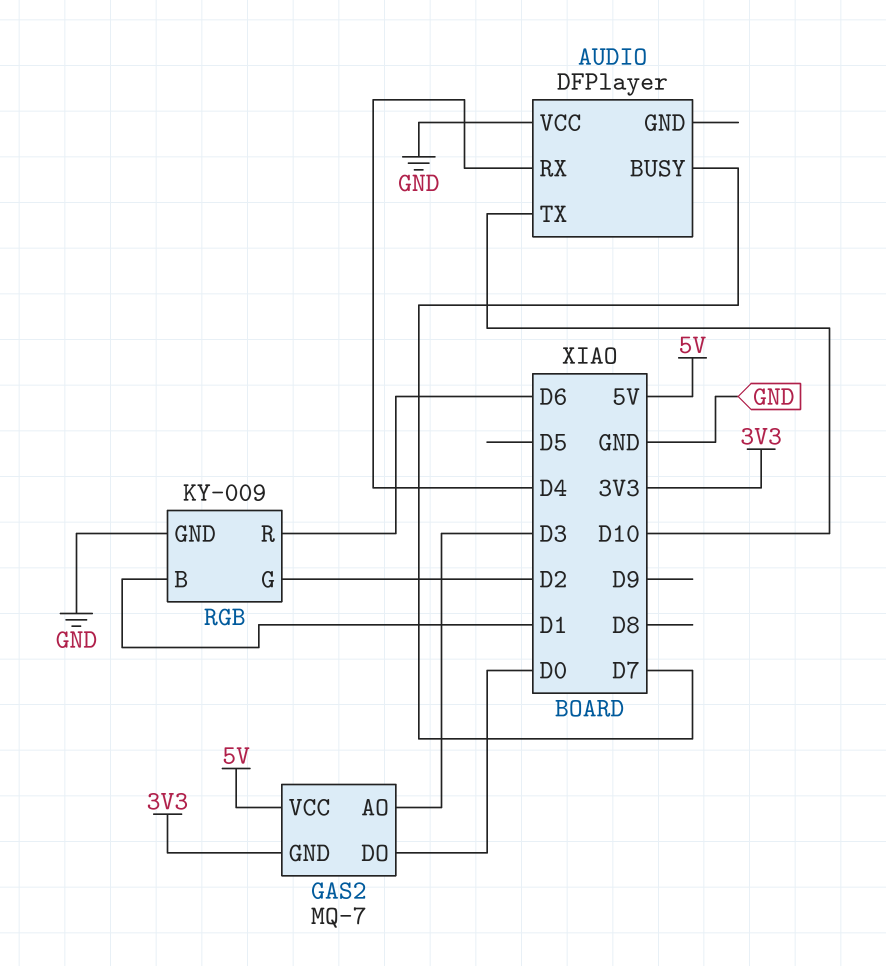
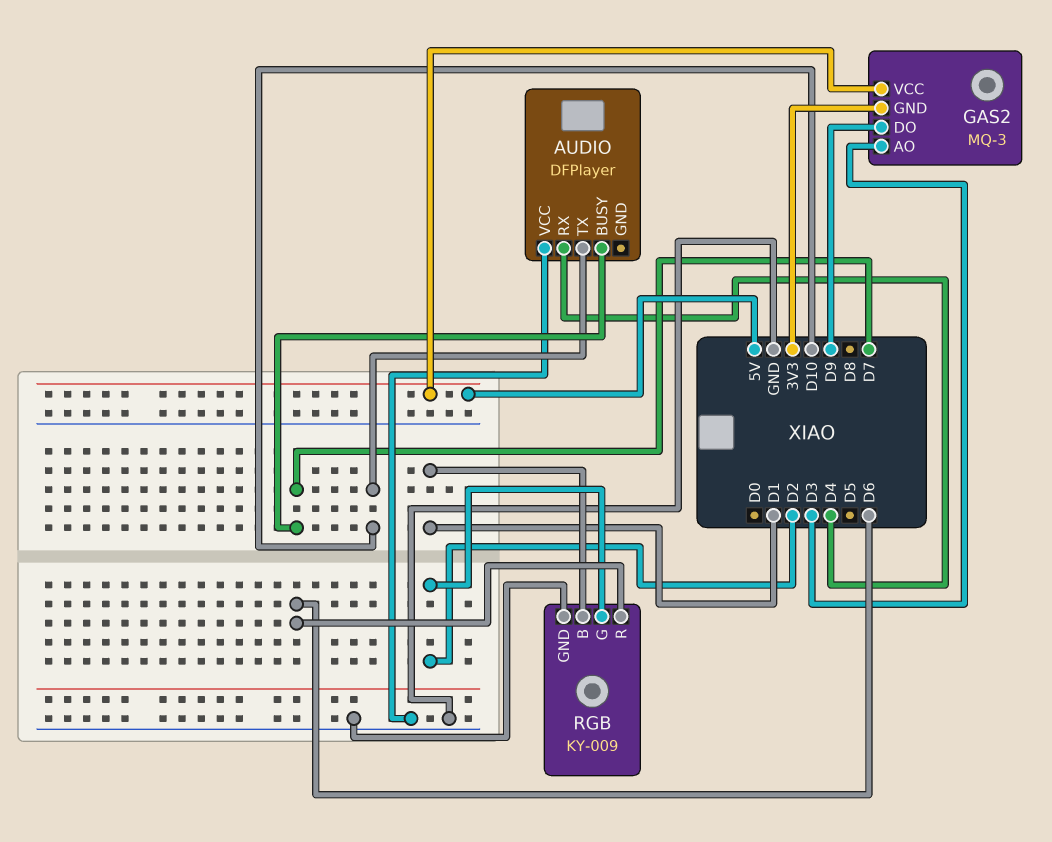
GAS2: MQ-7 -> MQ-3
GAS2 pin DO: D0 -> D9

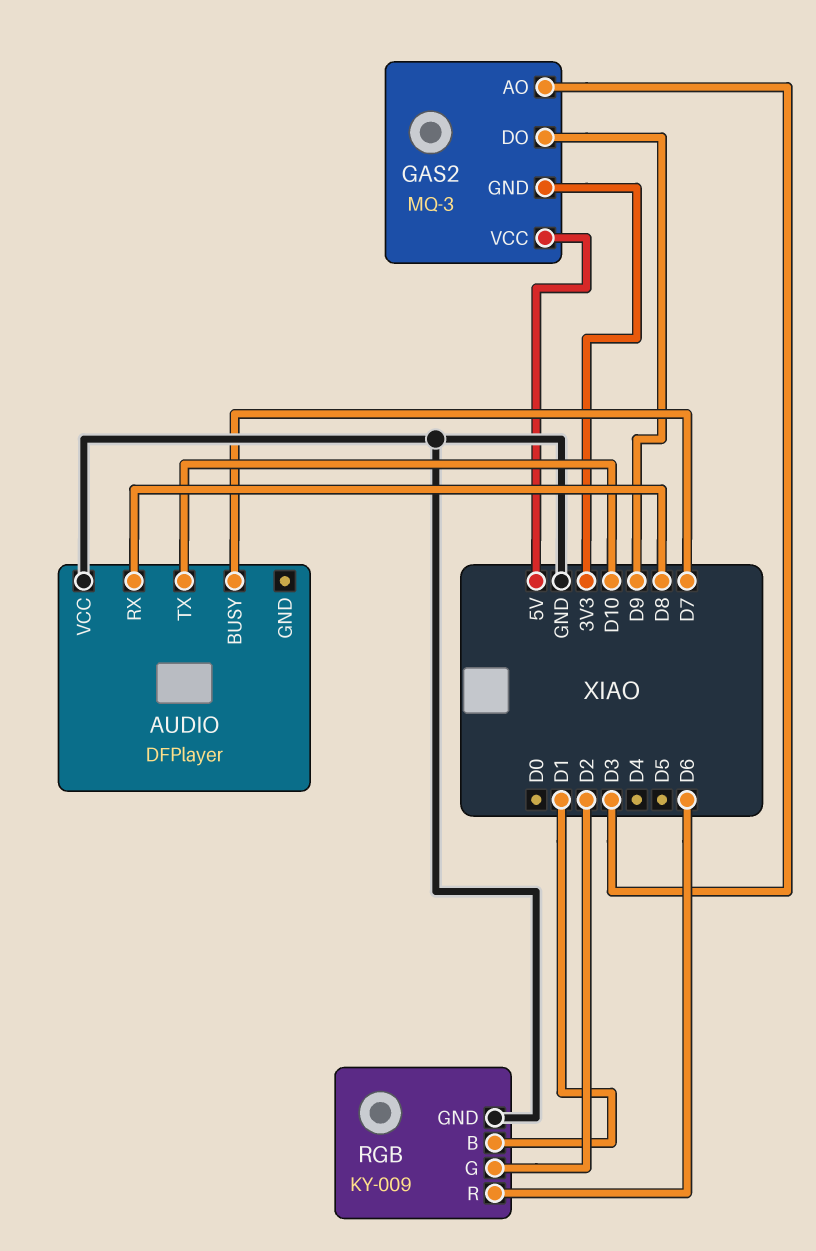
AUDIO pin RX: D4 -> D8

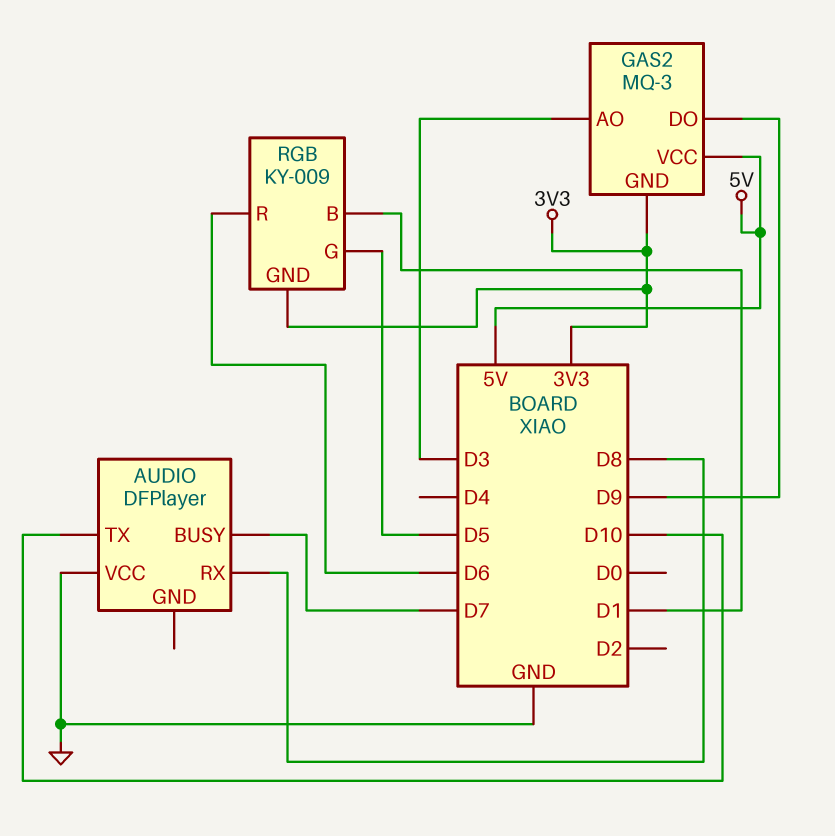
RGB pin G: D2 -> D5
RGB pin GND: GND -> 3V3

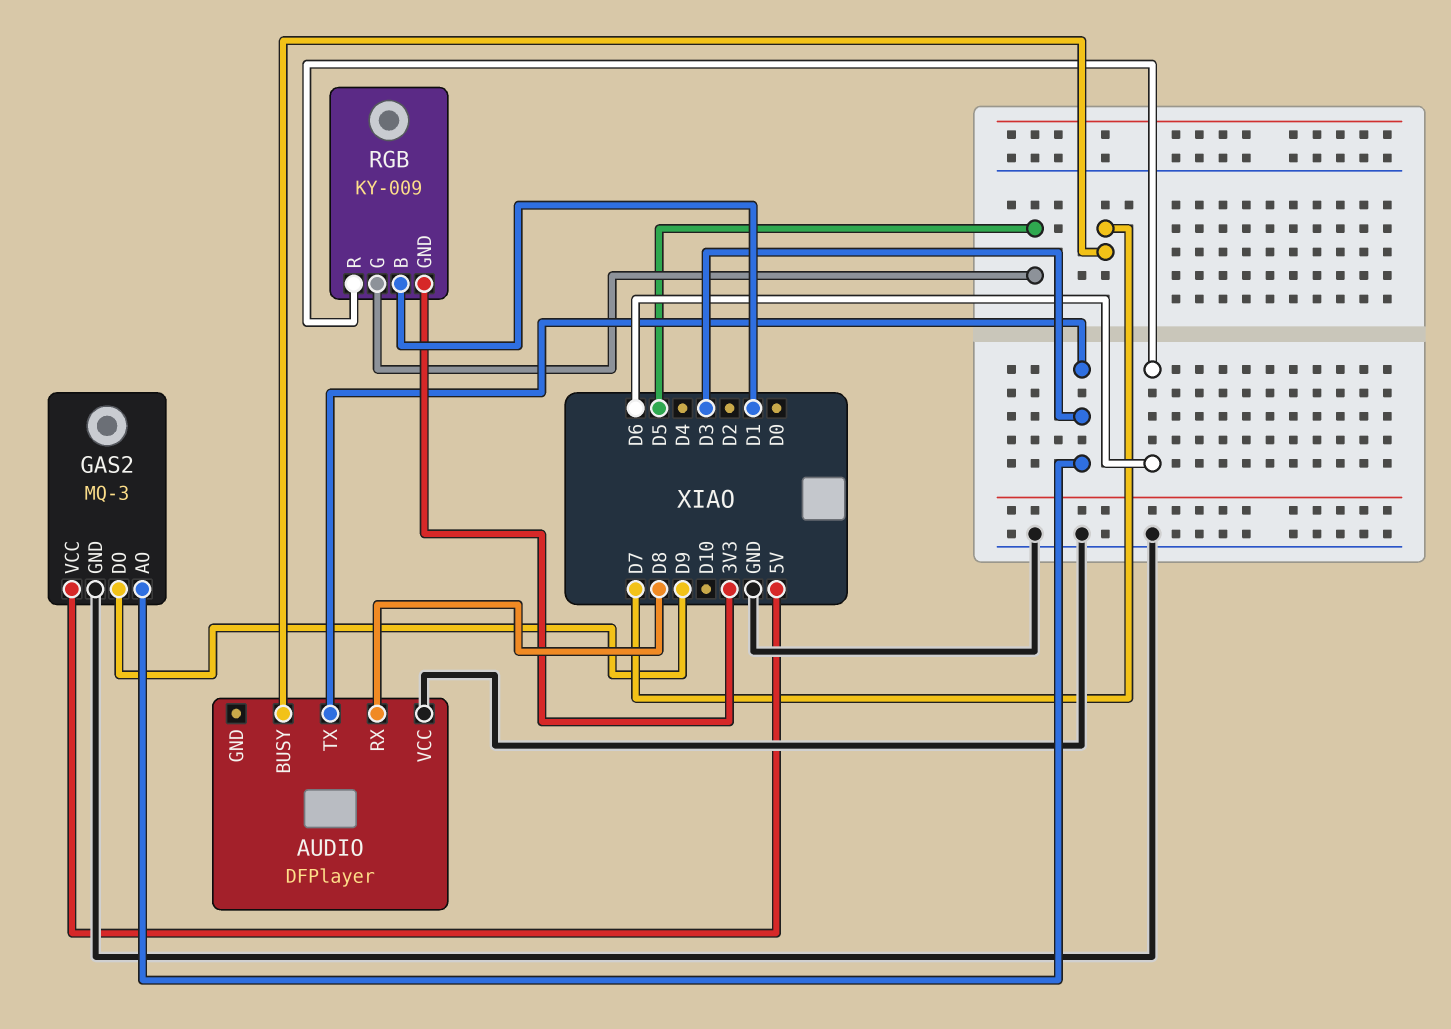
AUDIO pin TX: D10 -> D3
GAS2 pin GND: 3V3 -> GND

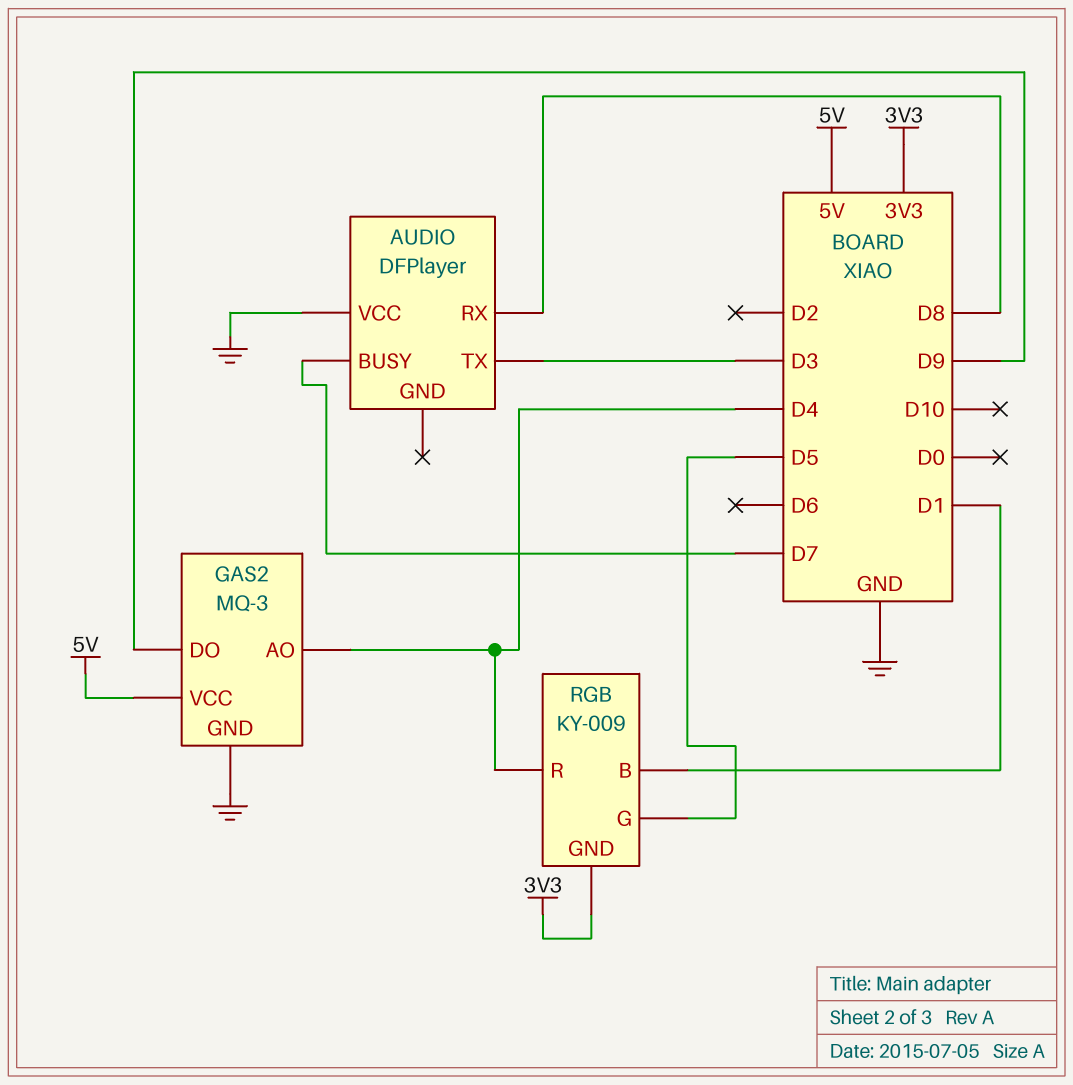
GAS2 pin AO: D3 -> D4
RGB pin R: D6 -> D4

